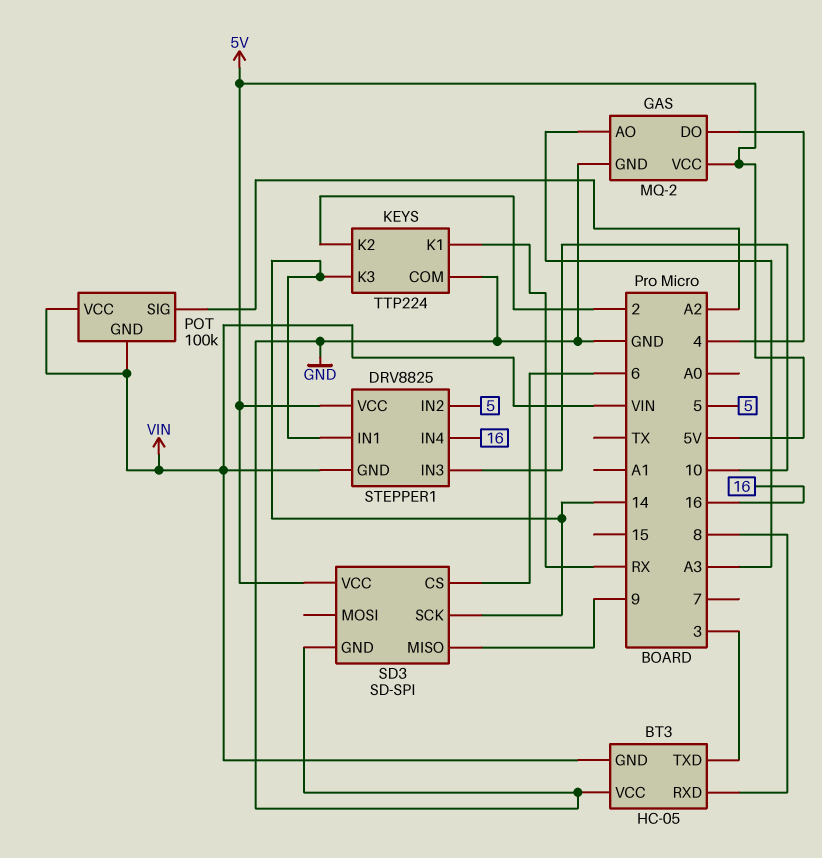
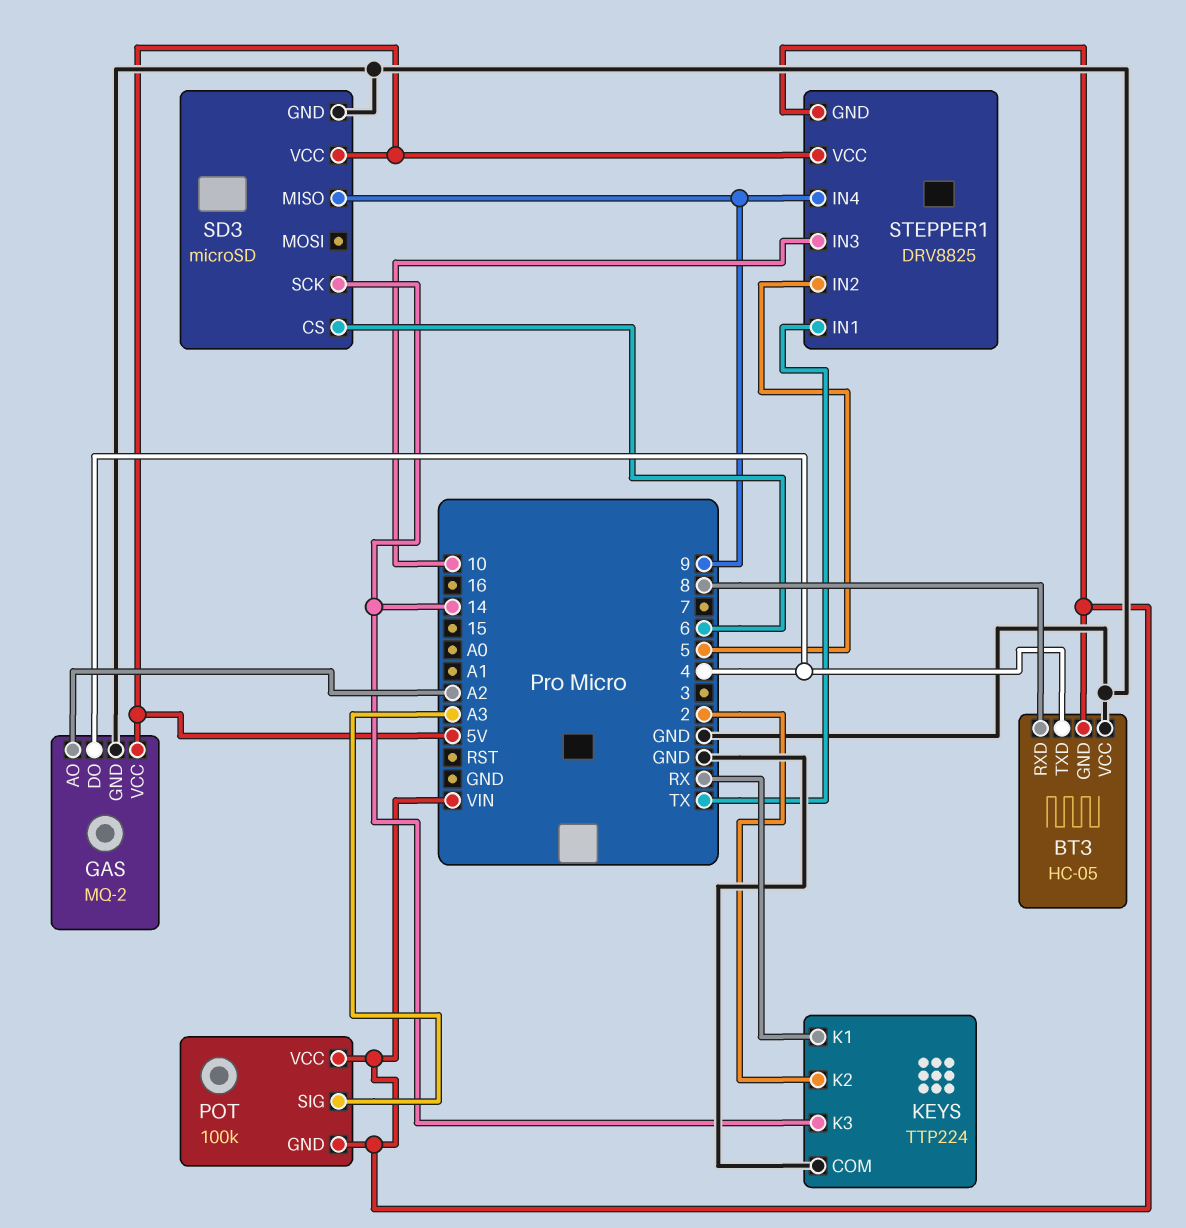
BT3 pin TXD: 3 -> 4
GAS pin AO: A3 -> A2
POT pin SIG: A2 -> A3
SD3: SD-SPI -> microSD
STEPPER1 pin IN1: 14 -> TX
STEPPER1 pin IN4: 16 -> 9

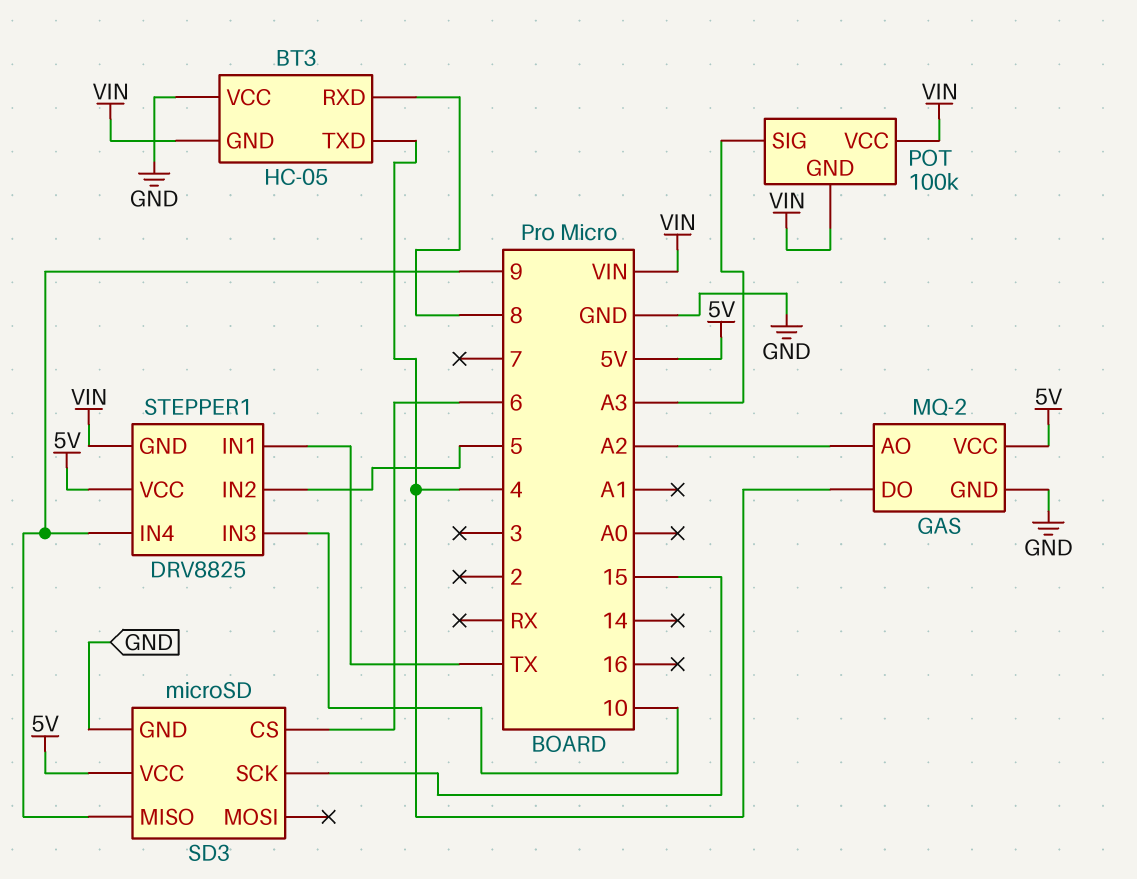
KEYS: TTP224 -> none
KEYS pin COM: GND -> none
KEYS pin K1: RX -> none
KEYS pin K2: 2 -> none
KEYS pin K3: 14 -> none
SD3 pin SCK: 14 -> 15

